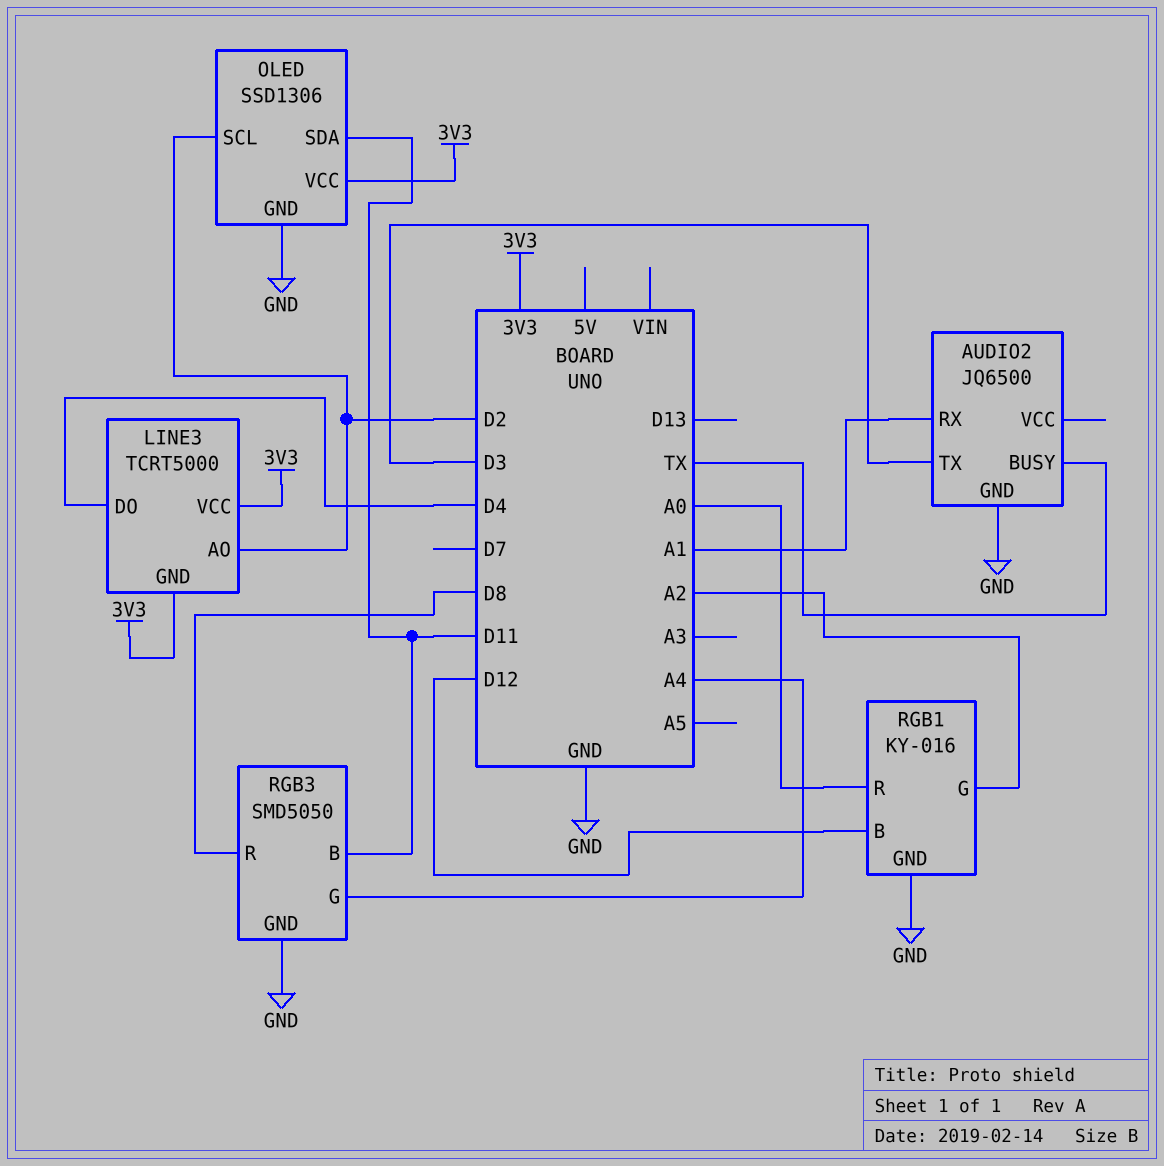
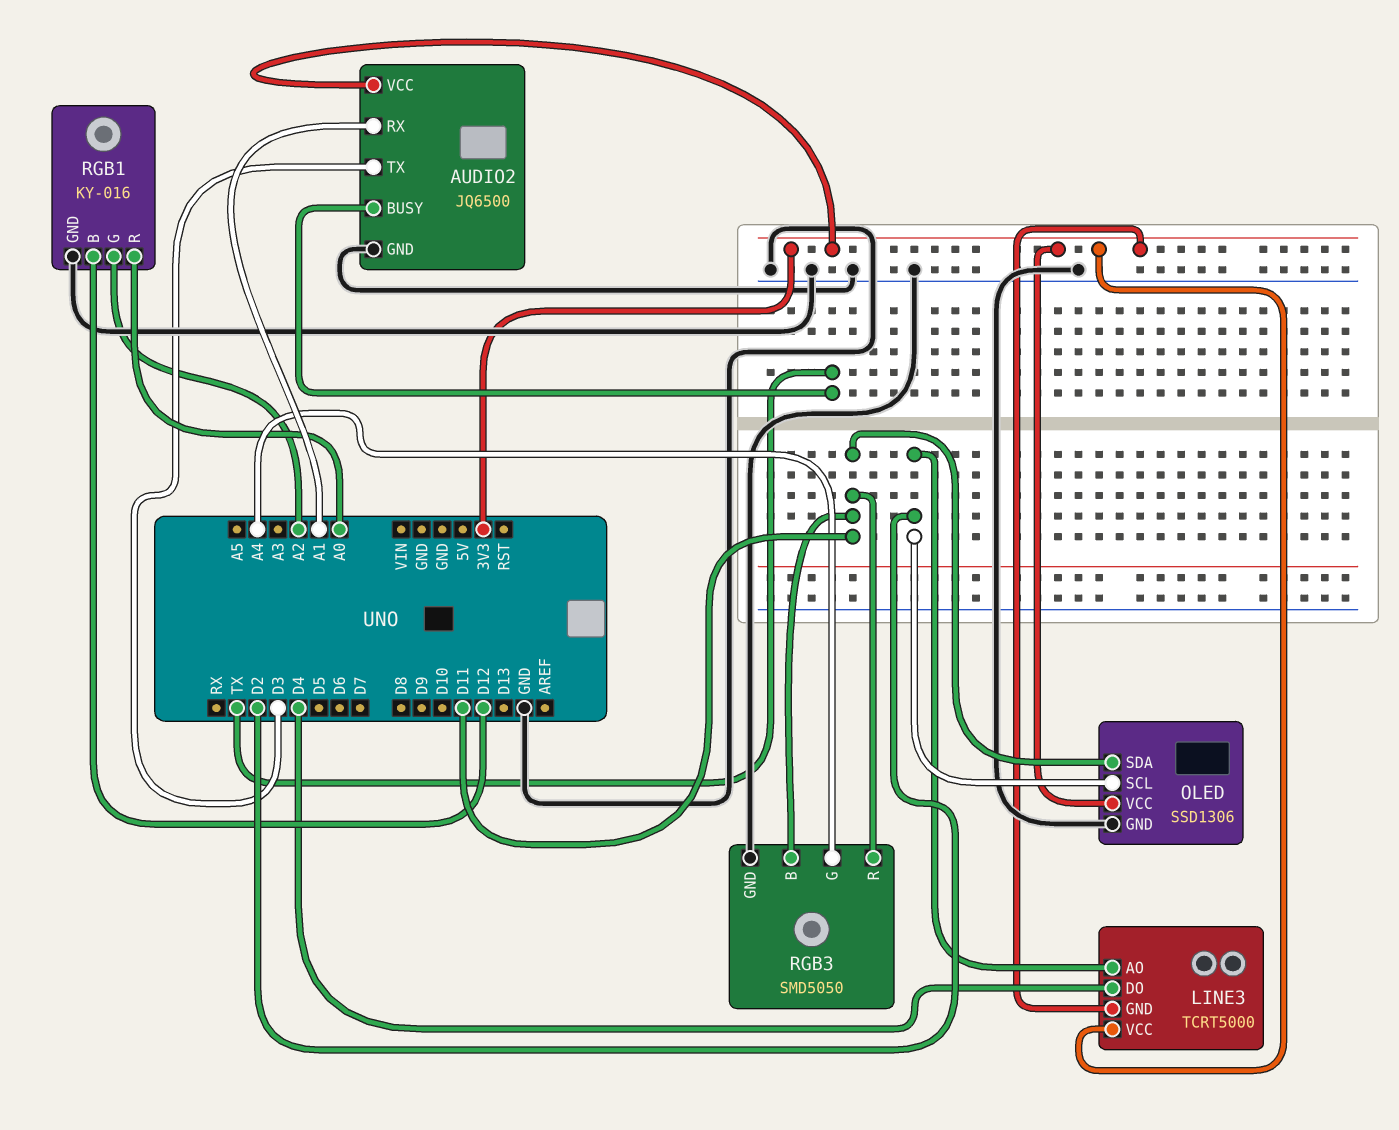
AUDIO2 pin VCC: none -> 3V3
RGB3 pin R: D8 -> D11

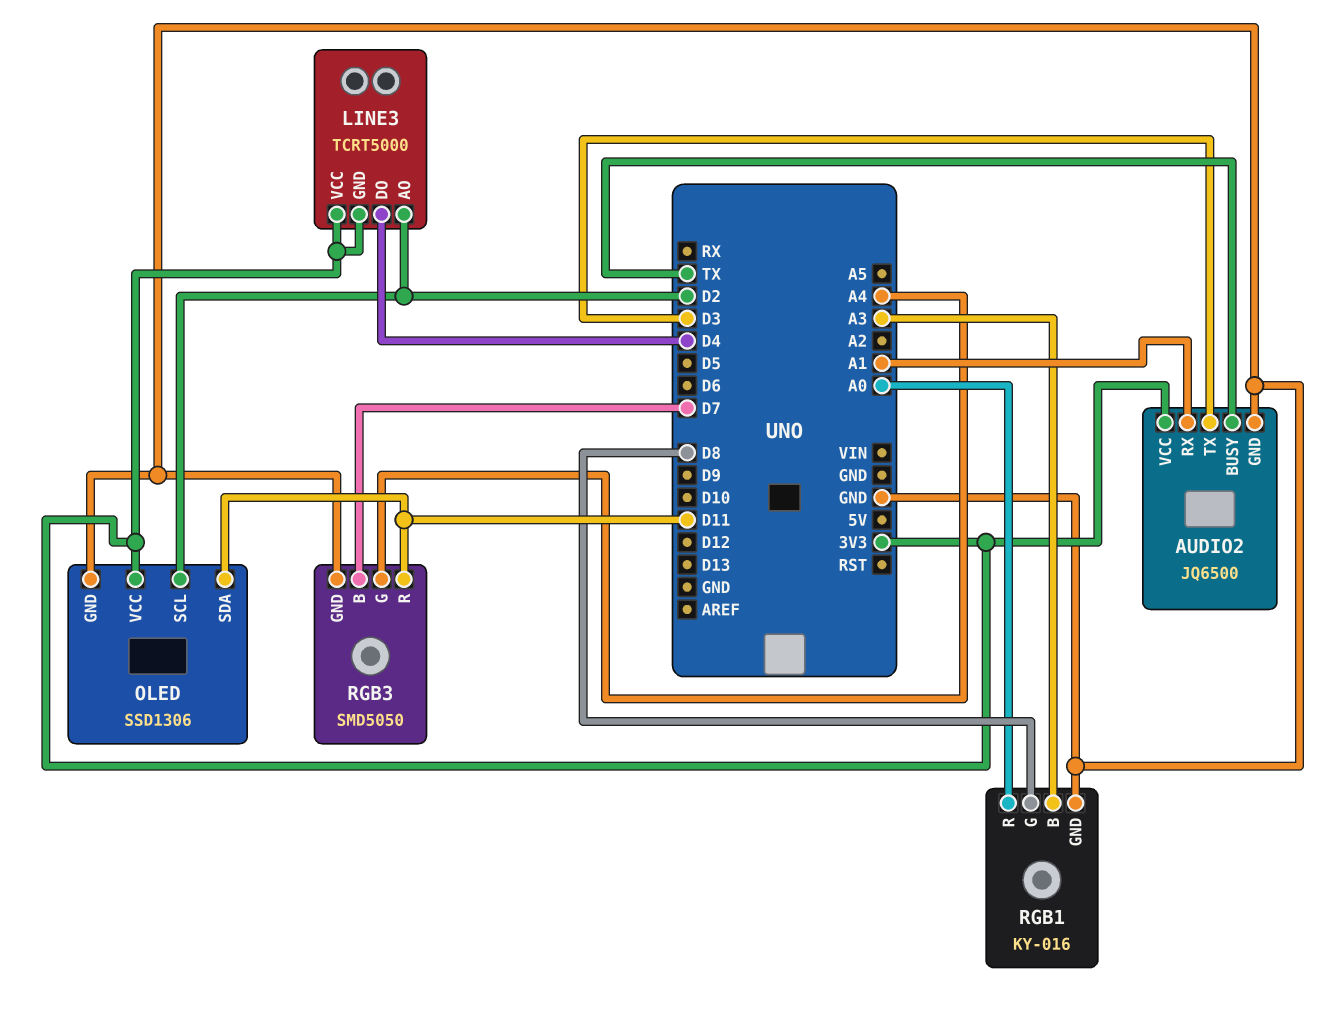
RGB1 pin B: D12 -> A3
RGB1 pin G: A2 -> D8
RGB3 pin B: D11 -> D7

